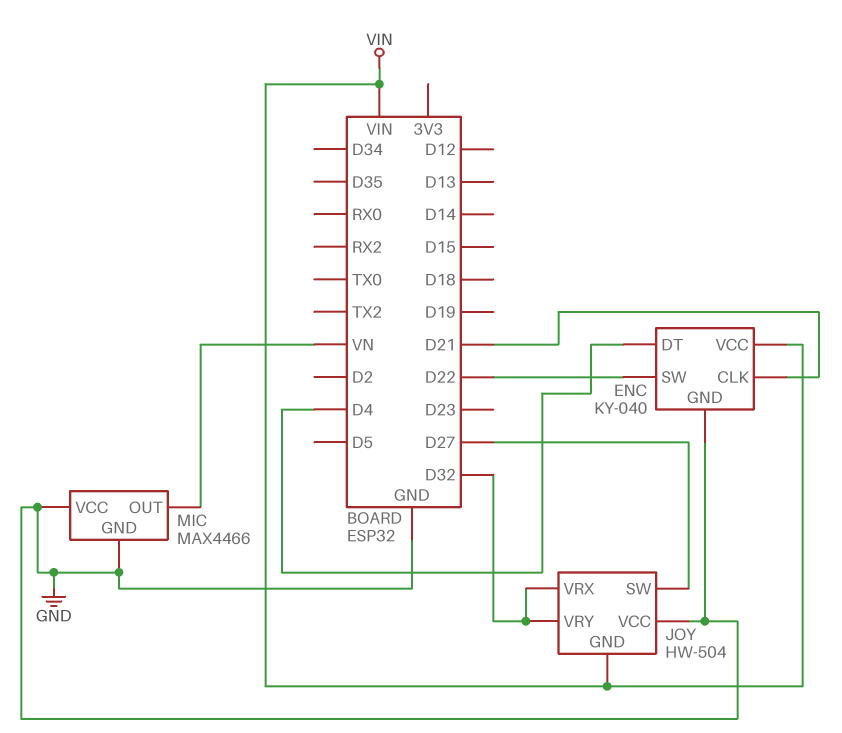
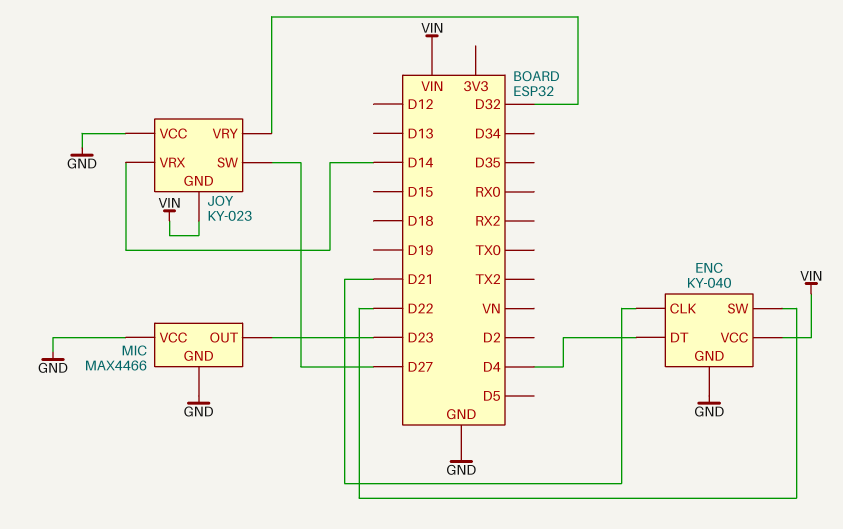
JOY: HW-504 -> KY-023
JOY pin VRX: D32 -> D14
MIC pin OUT: VN -> D23

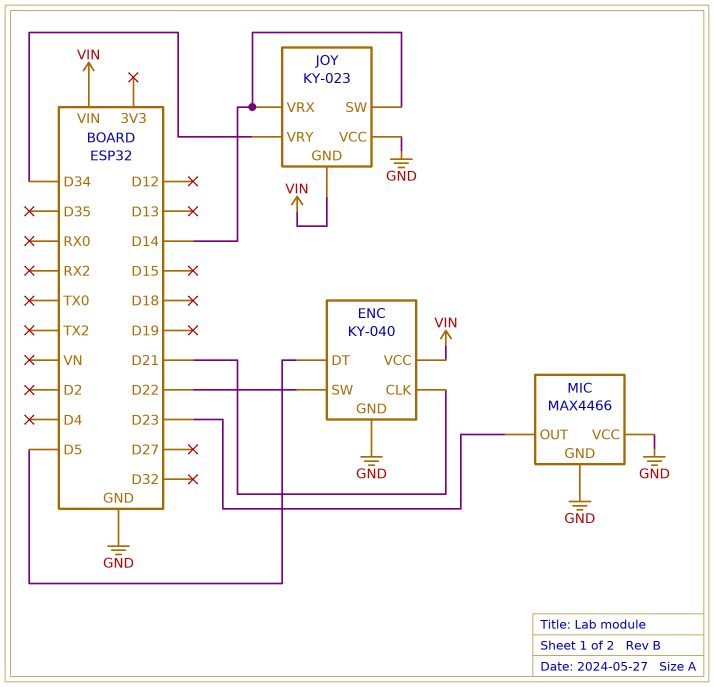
ENC pin DT: D4 -> D5
JOY pin SW: D27 -> D14
JOY pin VRY: D32 -> D34

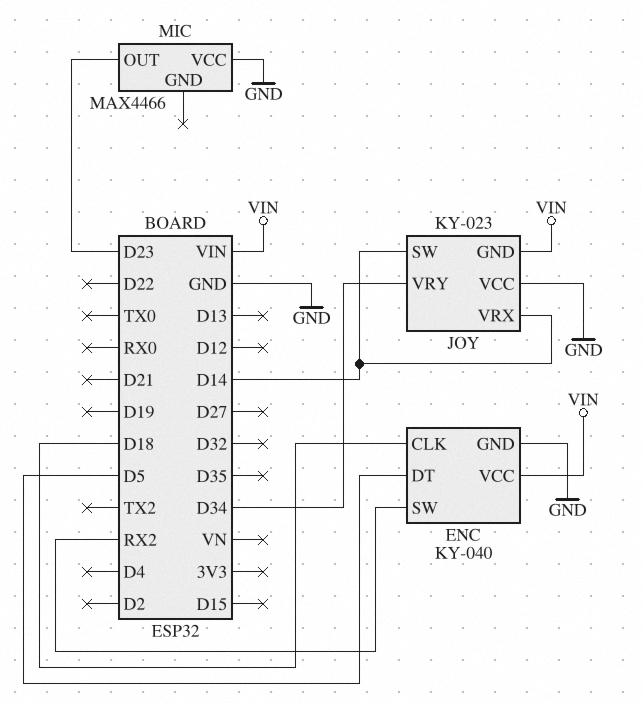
ENC pin CLK: D21 -> D18
ENC pin SW: D22 -> RX2
MIC pin GND: GND -> none

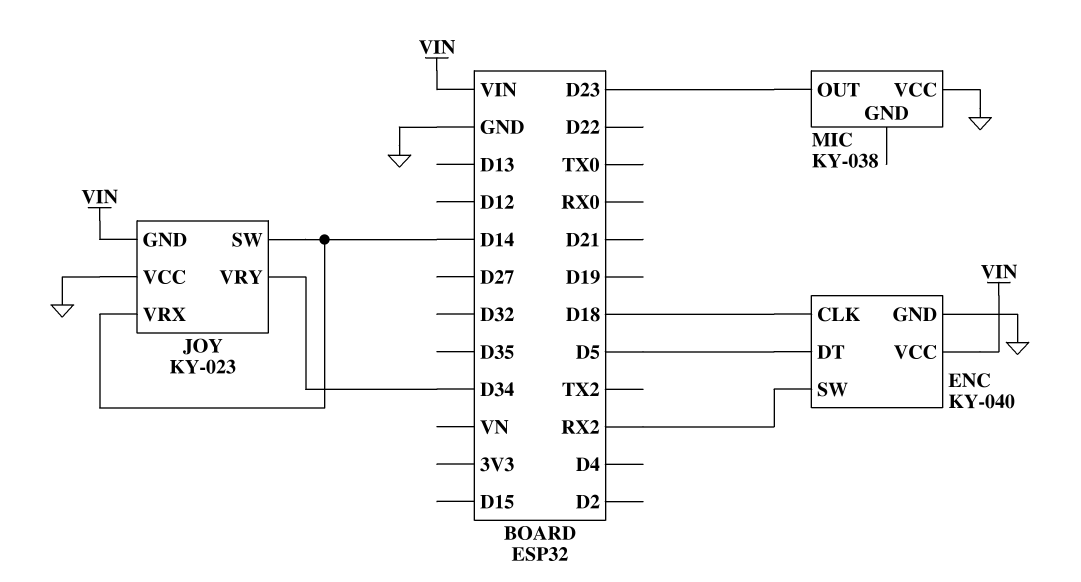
MIC: MAX4466 -> KY-038

